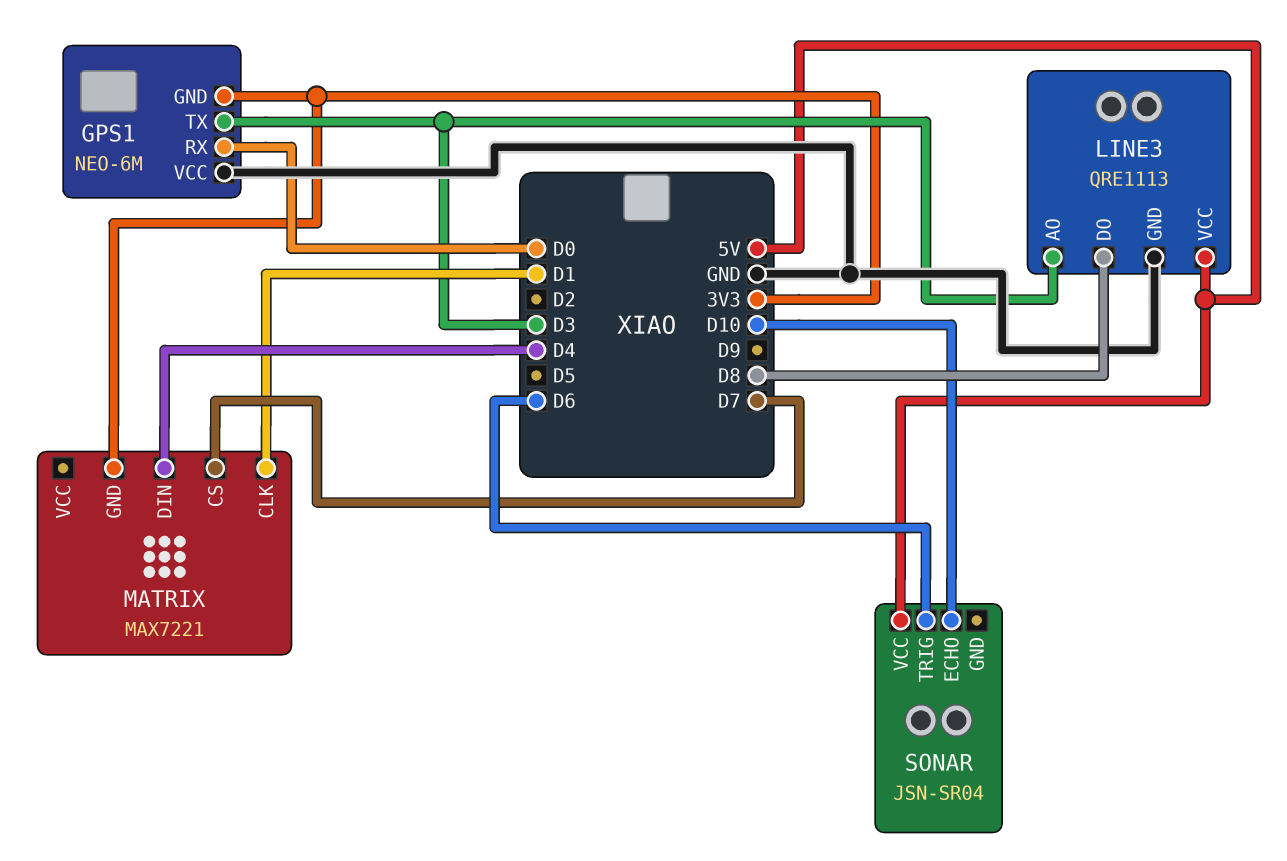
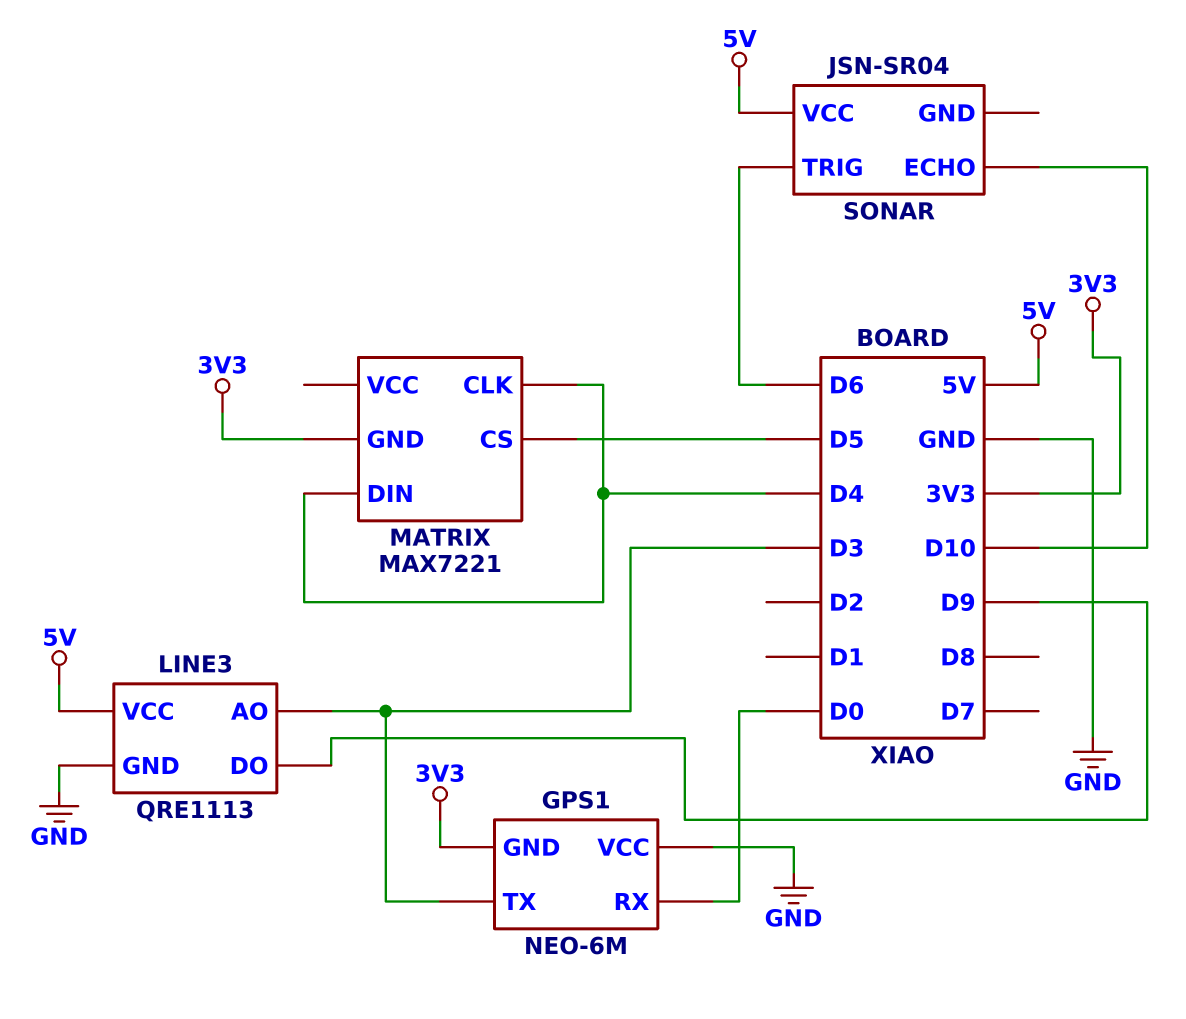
LINE3 pin DO: D8 -> D9
MATRIX pin CLK: D1 -> D4
MATRIX pin CS: D7 -> D5

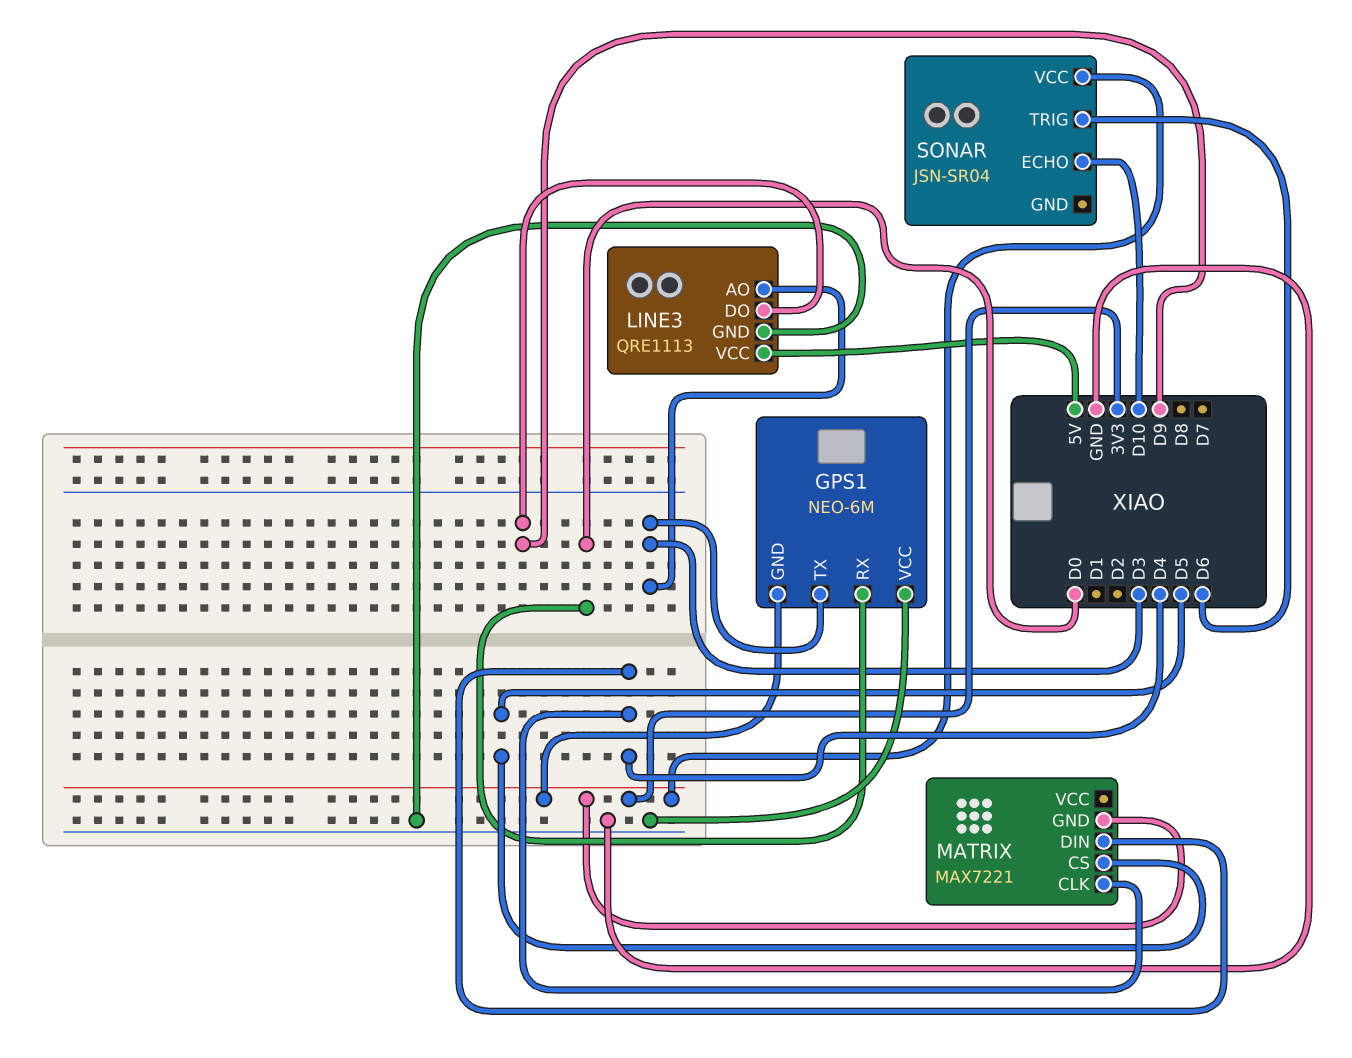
SONAR pin VCC: 5V -> 3V3

